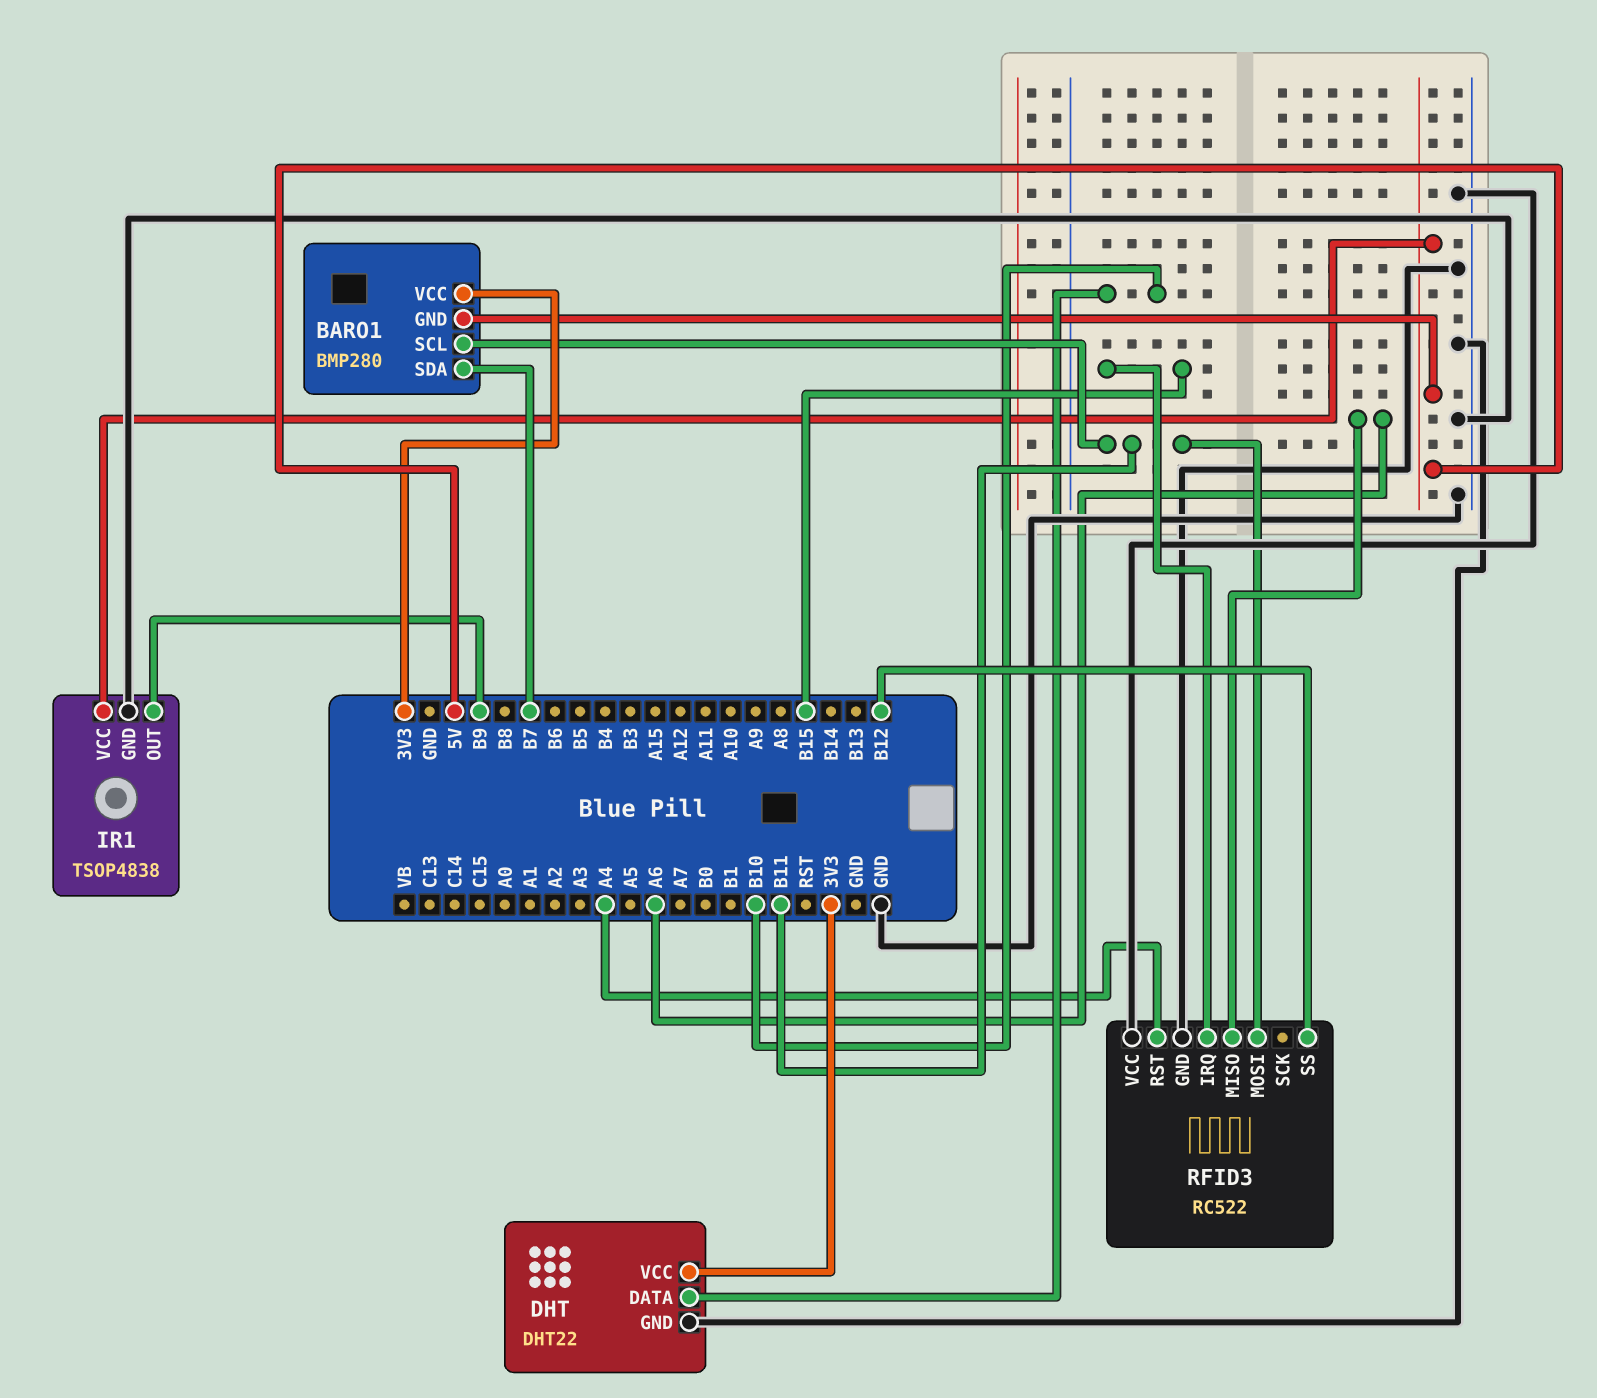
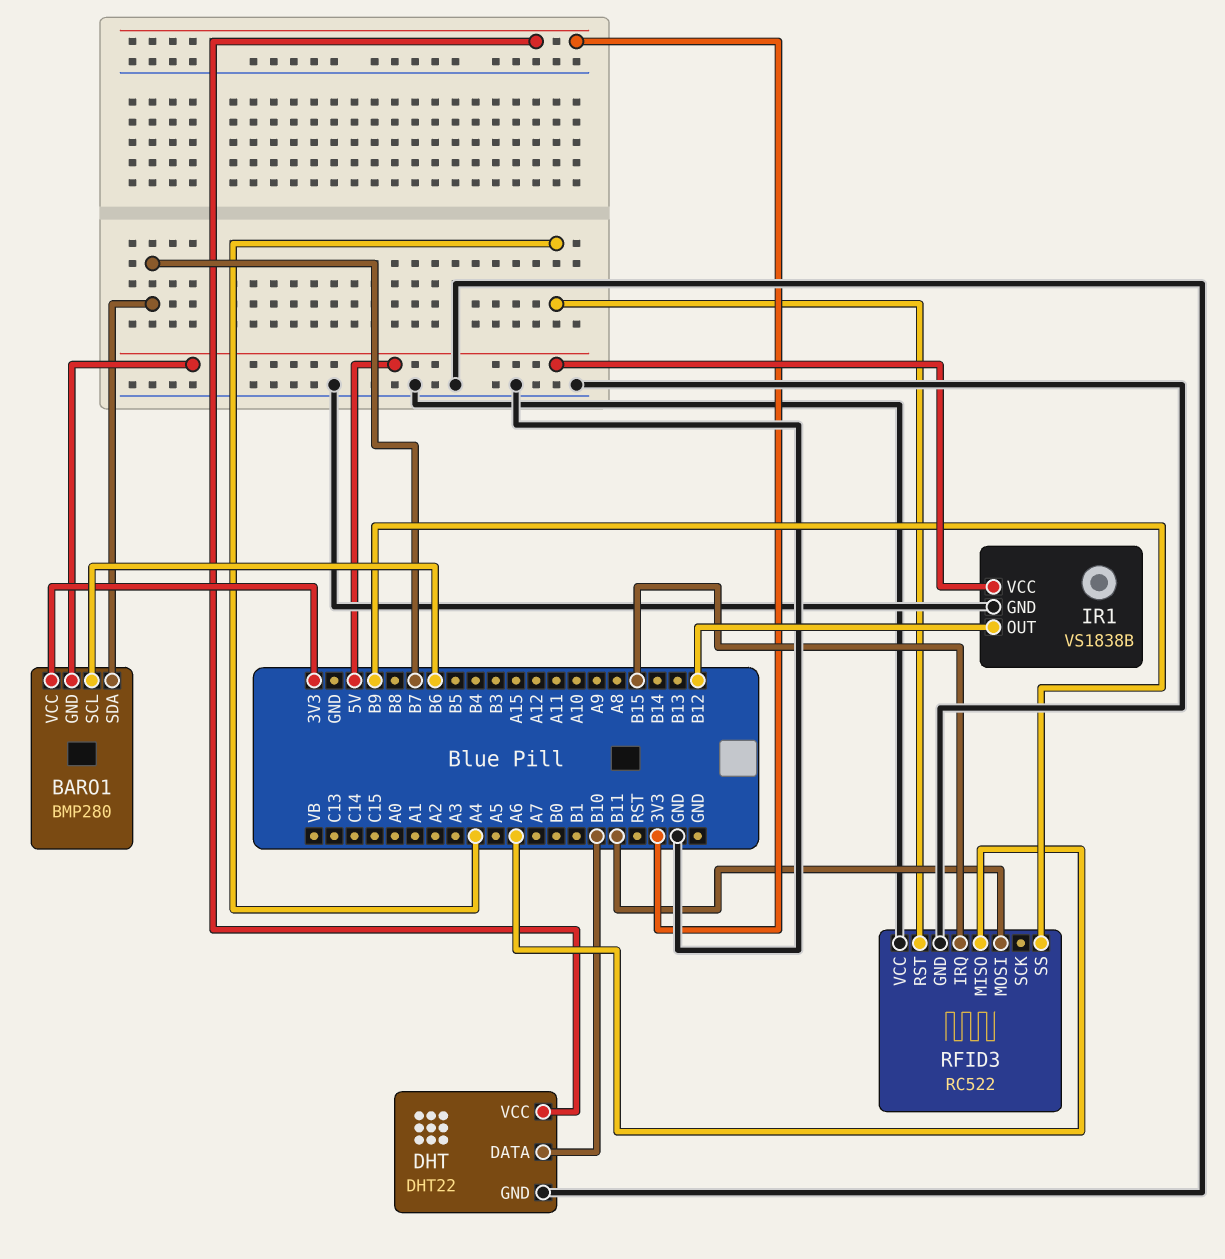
BARO1 pin SCL: B11 -> B6
IR1: TSOP4838 -> VS1838B
IR1 pin OUT: B9 -> B12
RFID3 pin SS: B12 -> B9

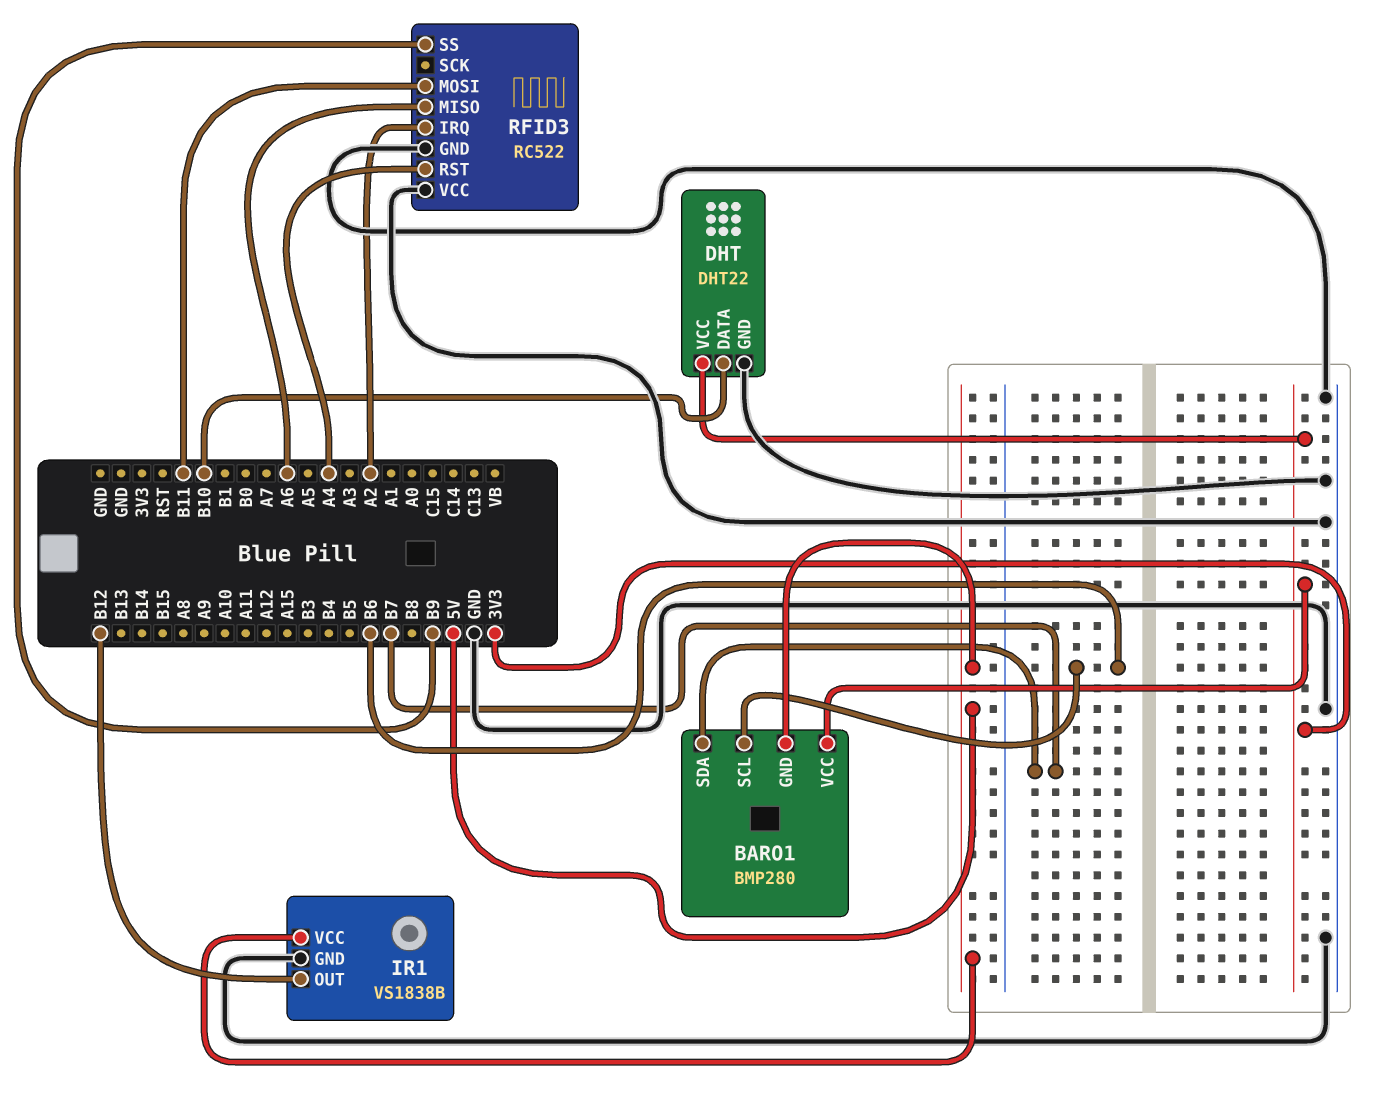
RFID3 pin IRQ: B15 -> A2

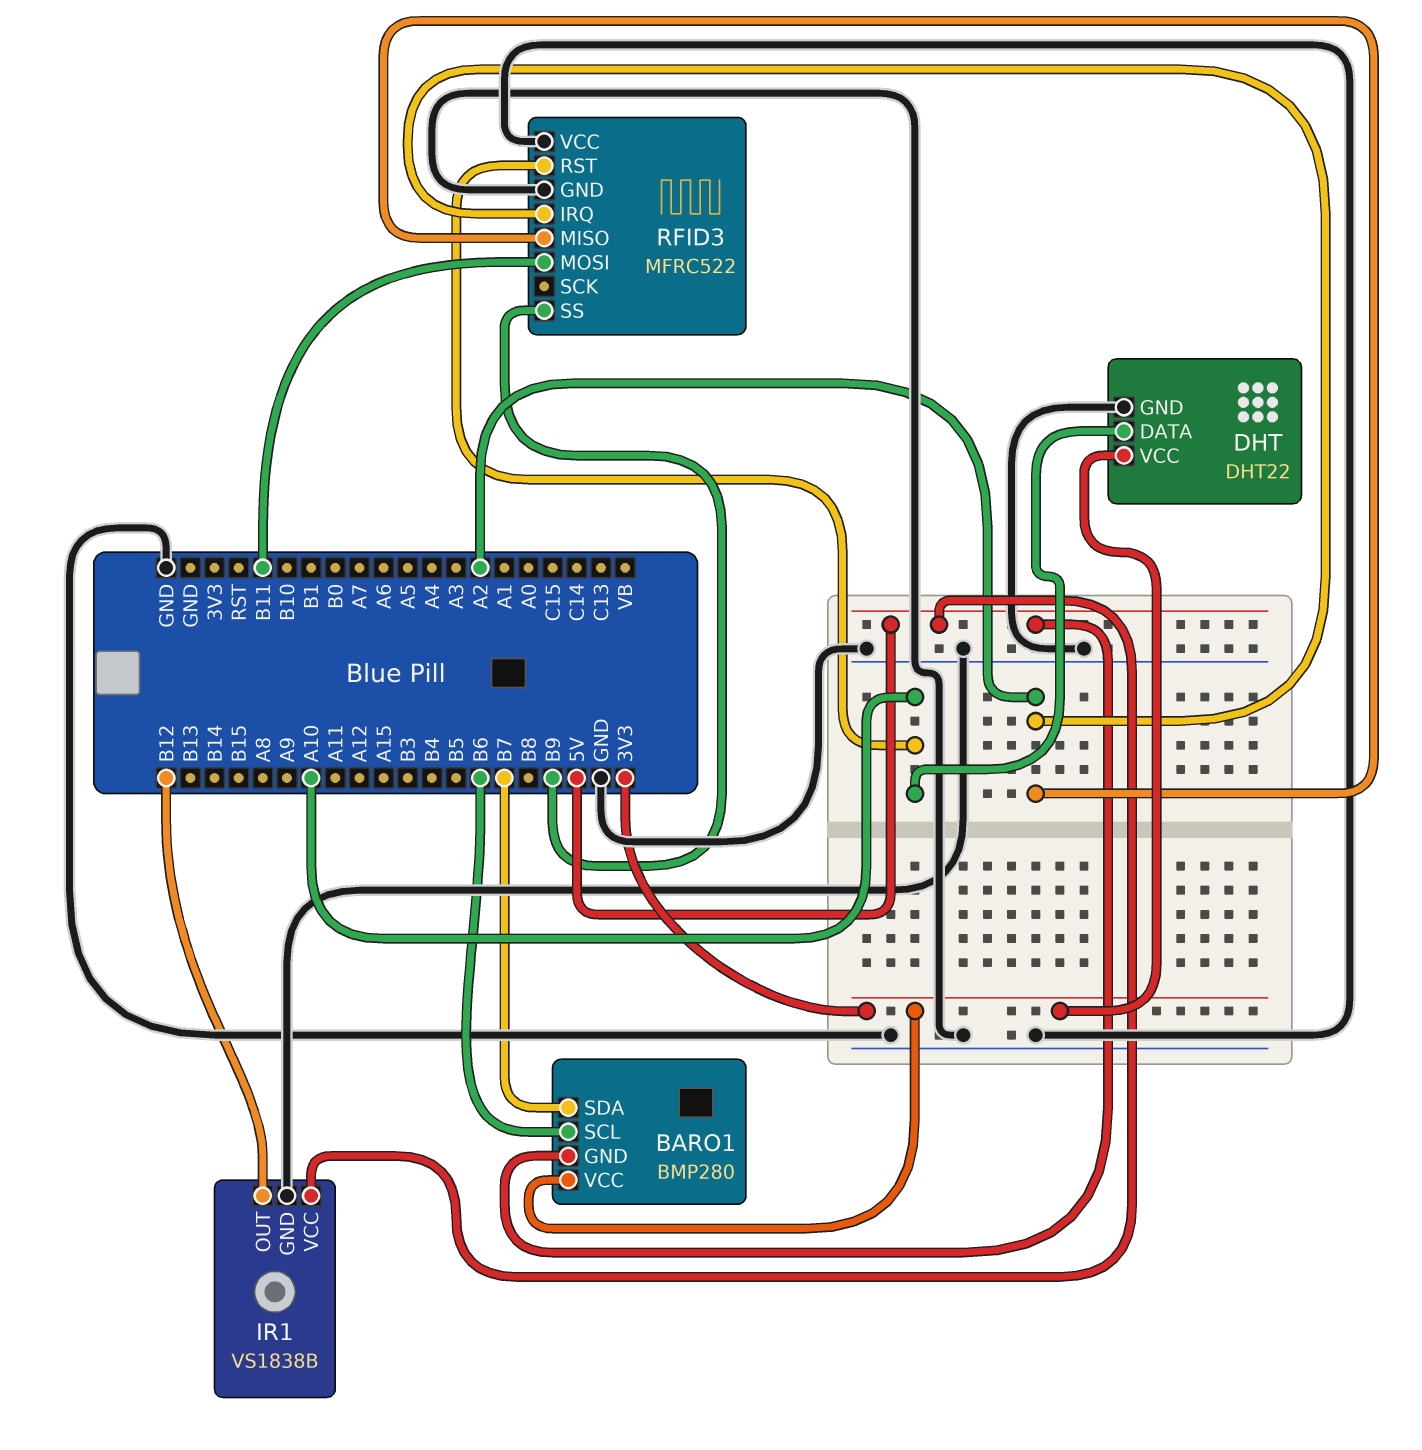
DHT pin DATA: B10 -> A10
RFID3: RC522 -> MFRC522
RFID3 pin MISO: A6 -> A2
RFID3 pin RST: A4 -> A10

